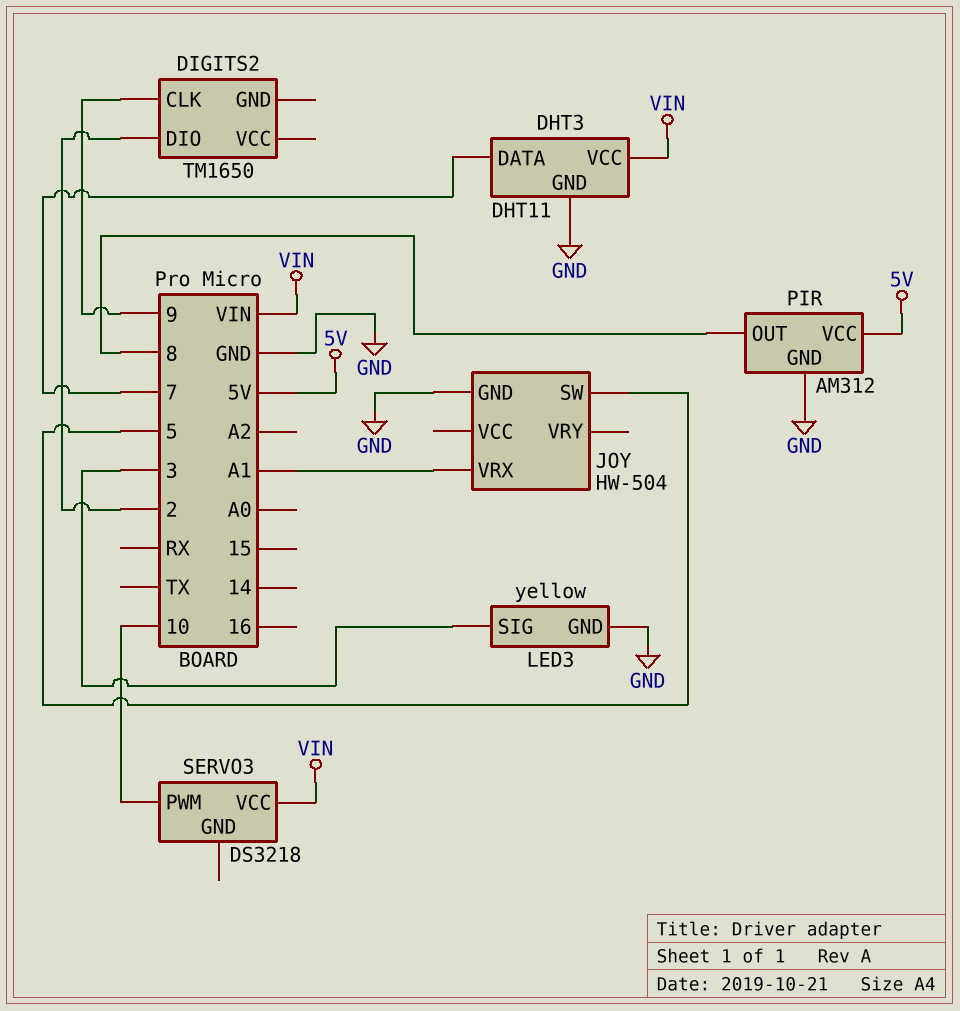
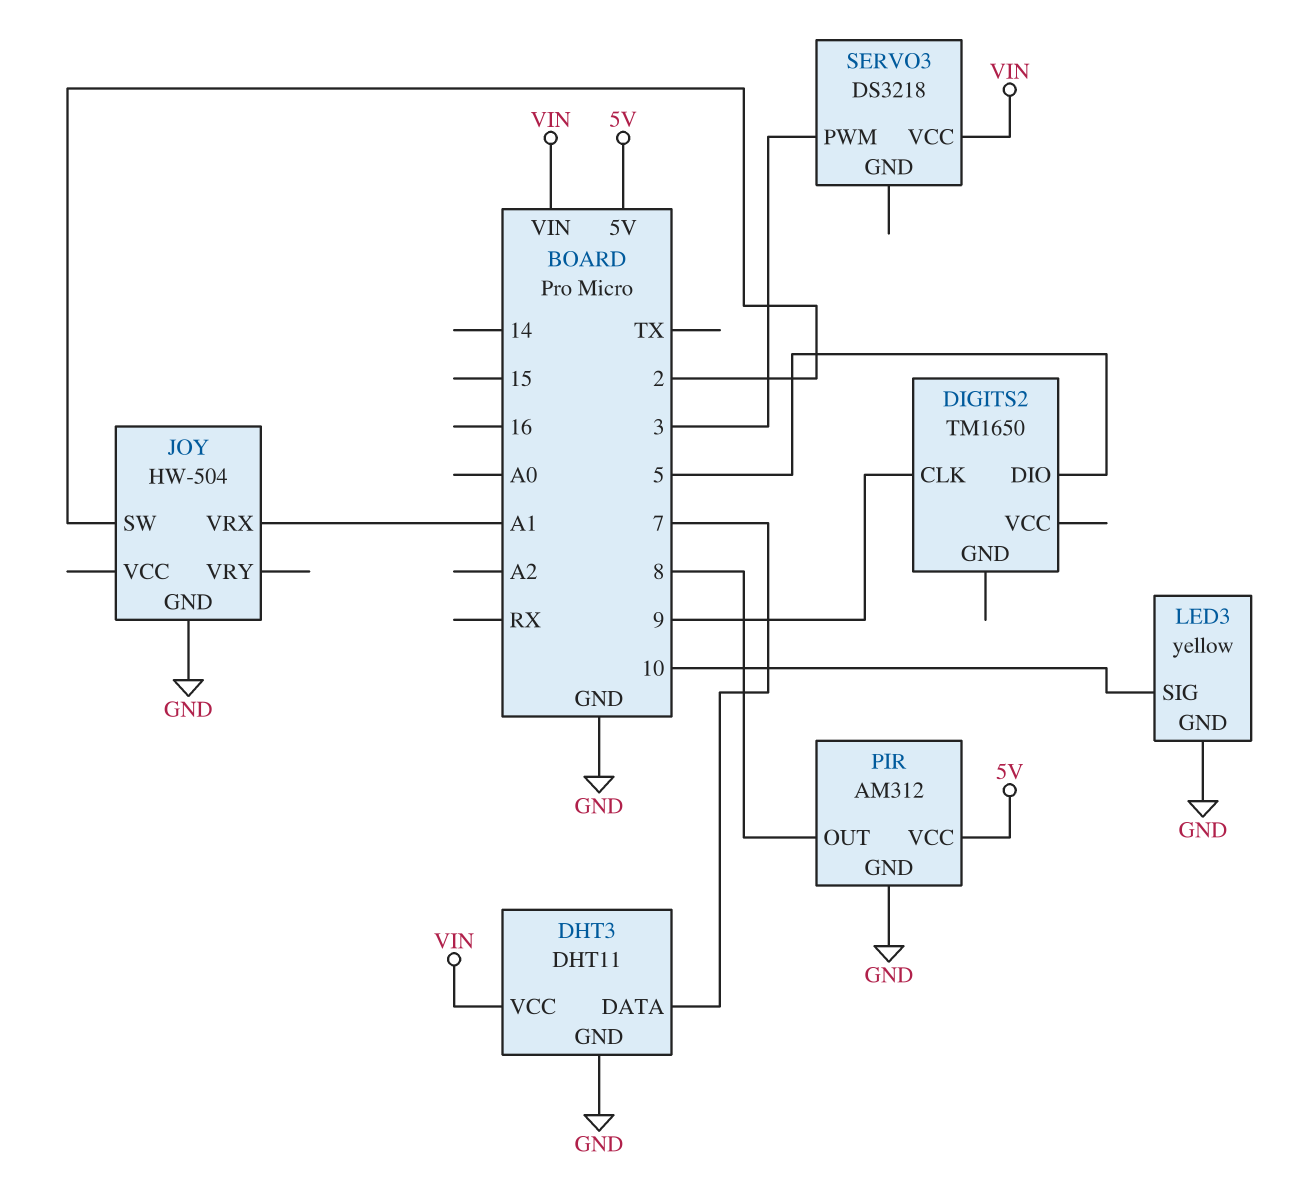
DIGITS2 pin DIO: 2 -> 5
JOY pin SW: 5 -> 2
LED3 pin SIG: 3 -> 10
SERVO3 pin PWM: 10 -> 3

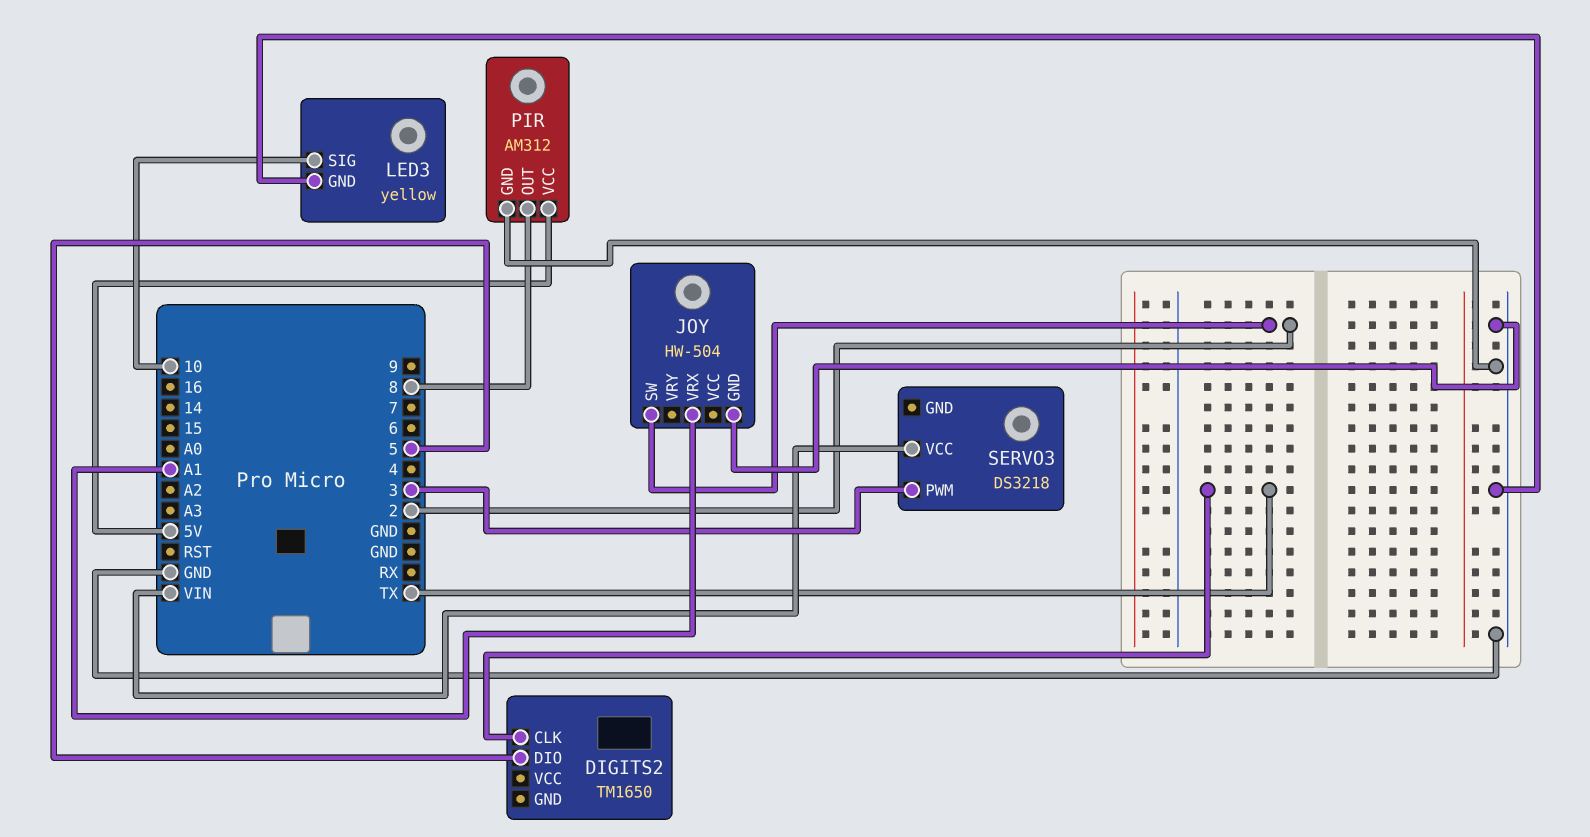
DHT3: DHT11 -> none
DHT3 pin DATA: 7 -> none
DHT3 pin GND: GND -> none
DHT3 pin VCC: VIN -> none
DIGITS2 pin CLK: 9 -> TX

